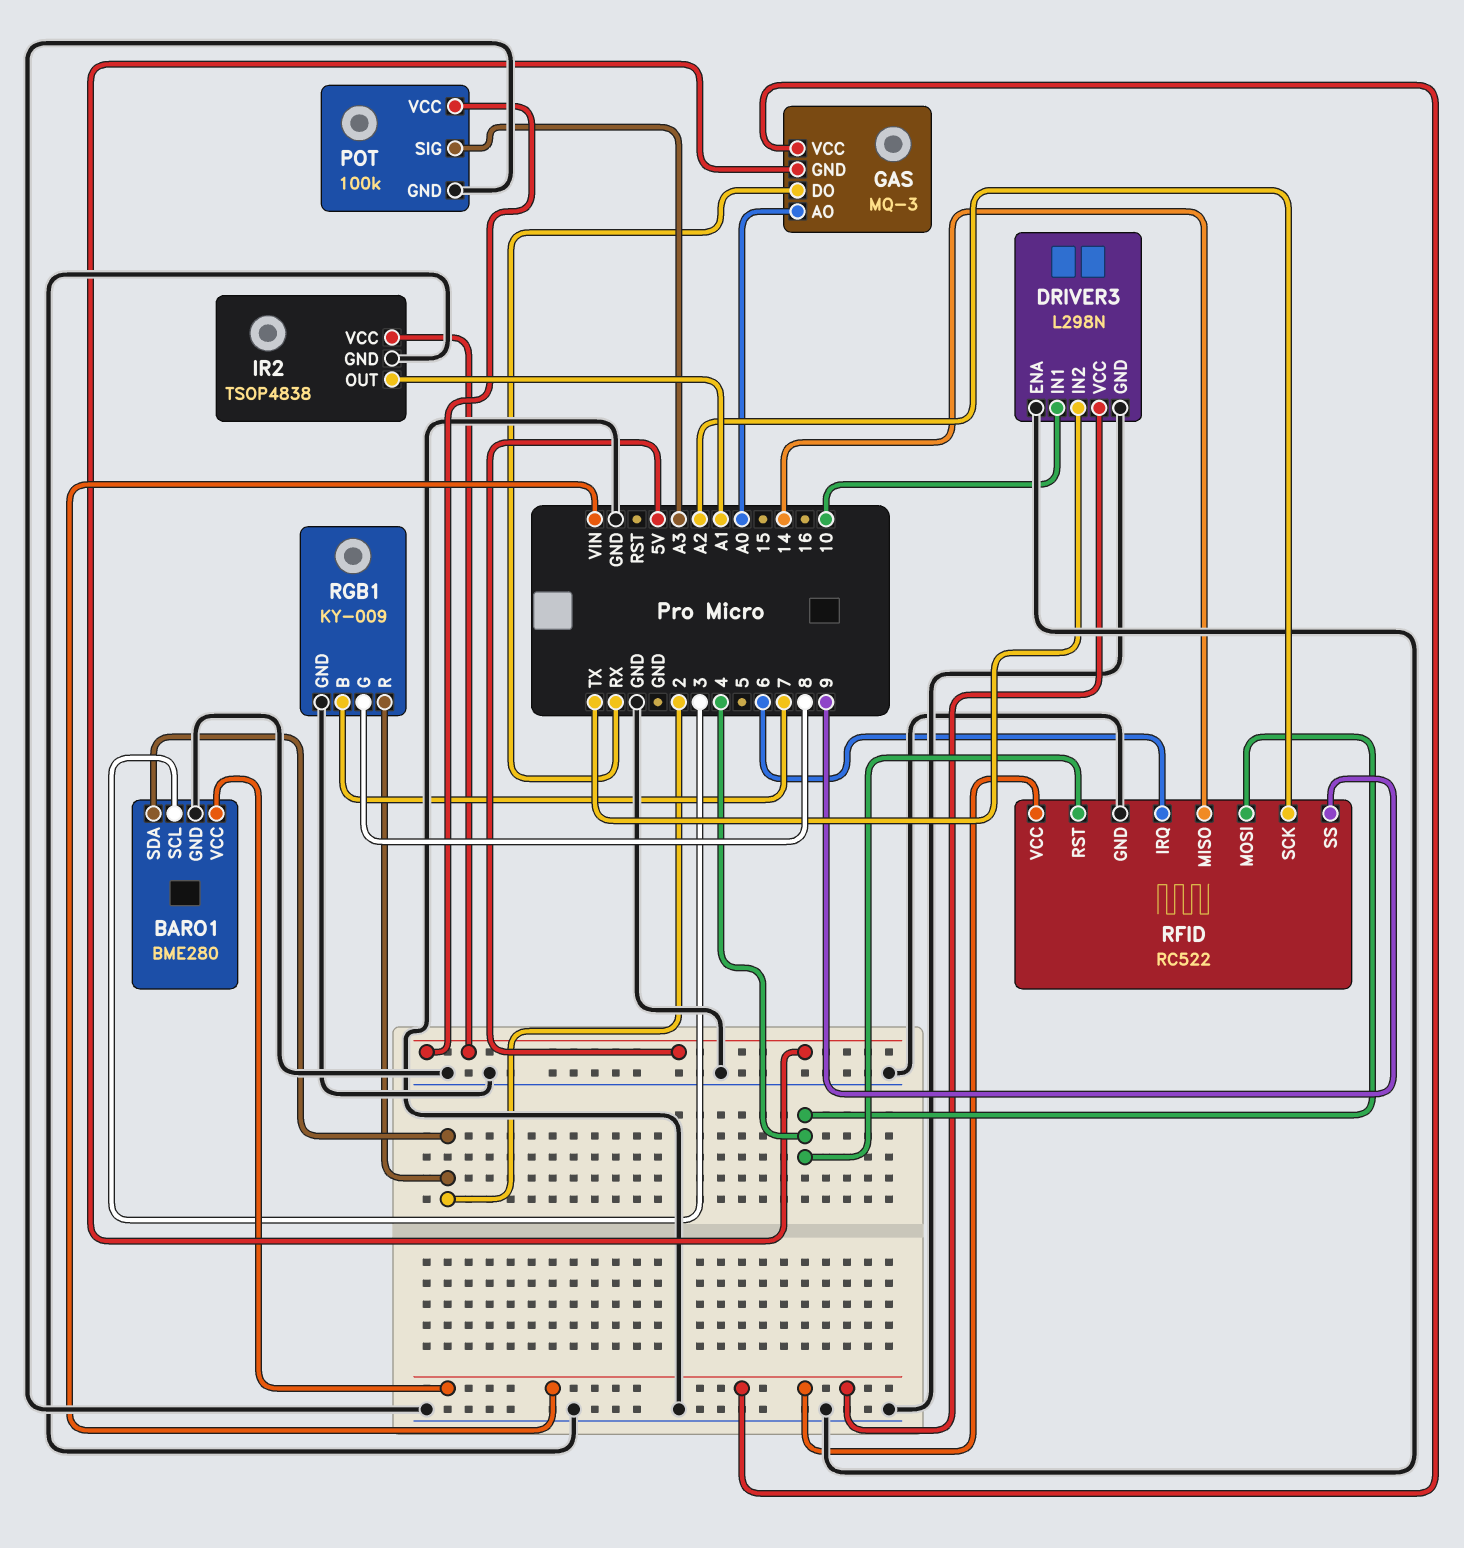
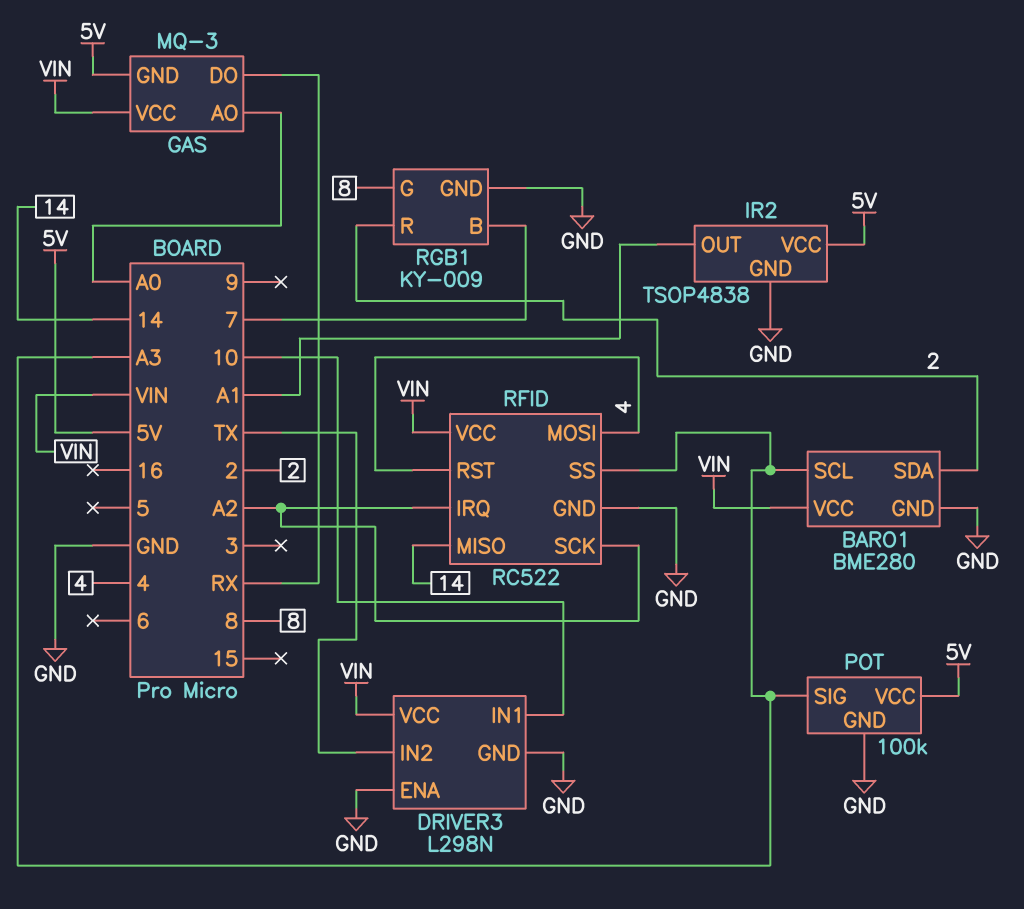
BARO1 pin SCL: 3 -> A3
RFID pin IRQ: 6 -> A2
RFID pin SS: 9 -> A3

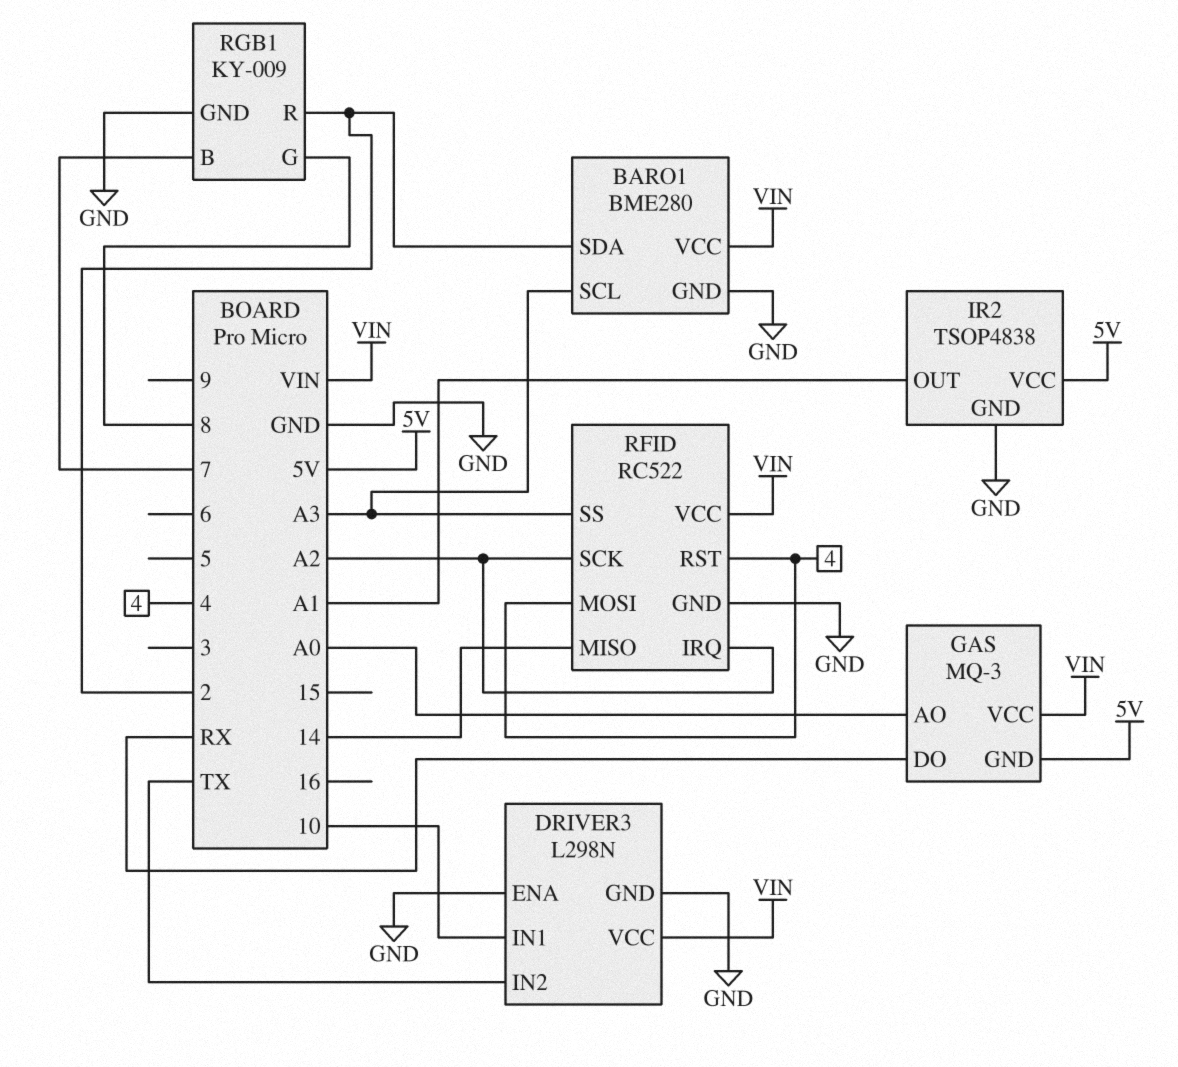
POT: 100k -> none
POT pin GND: GND -> none
POT pin SIG: A3 -> none
POT pin VCC: 5V -> none

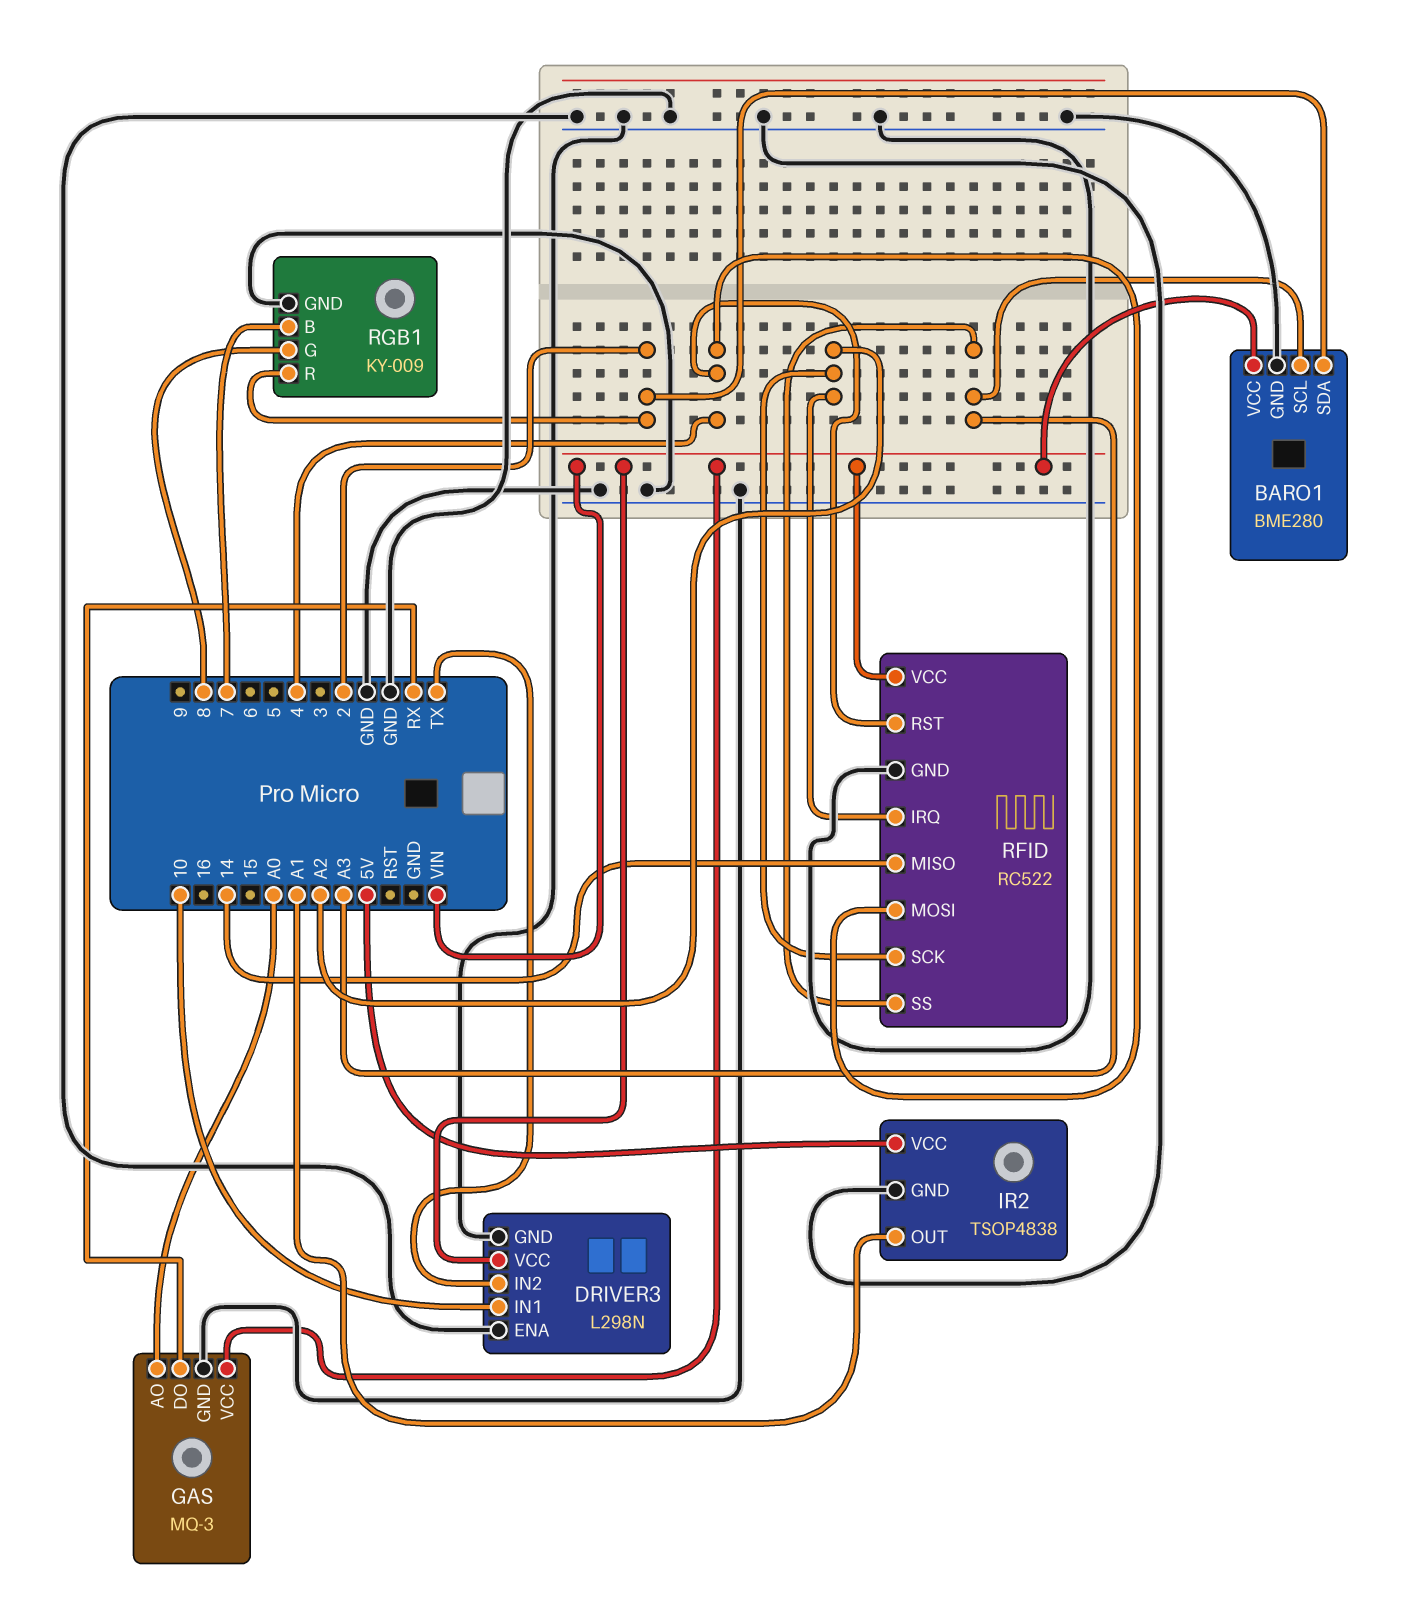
GAS pin GND: 5V -> GND

